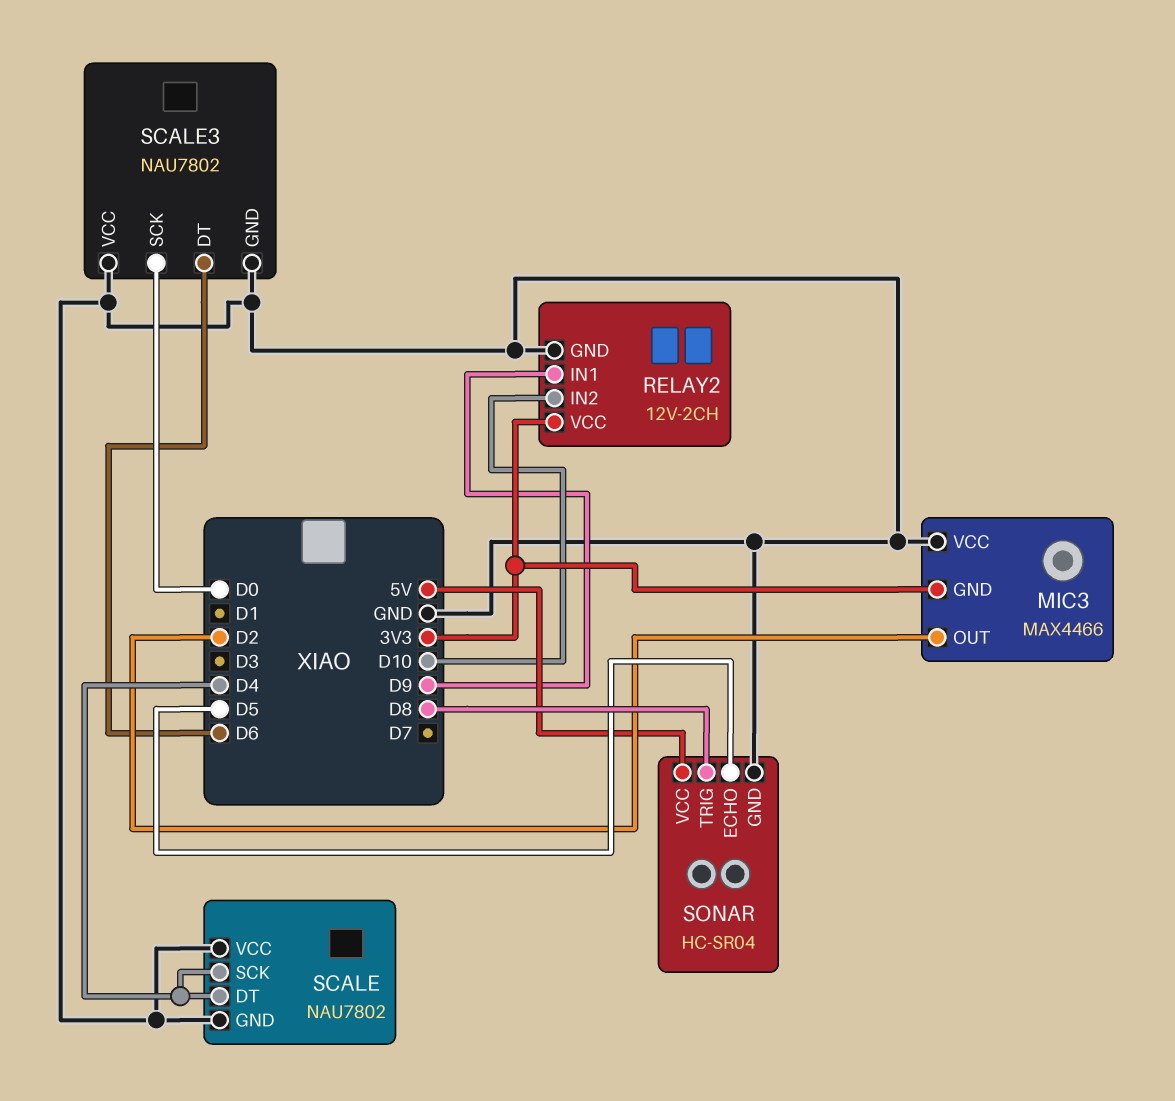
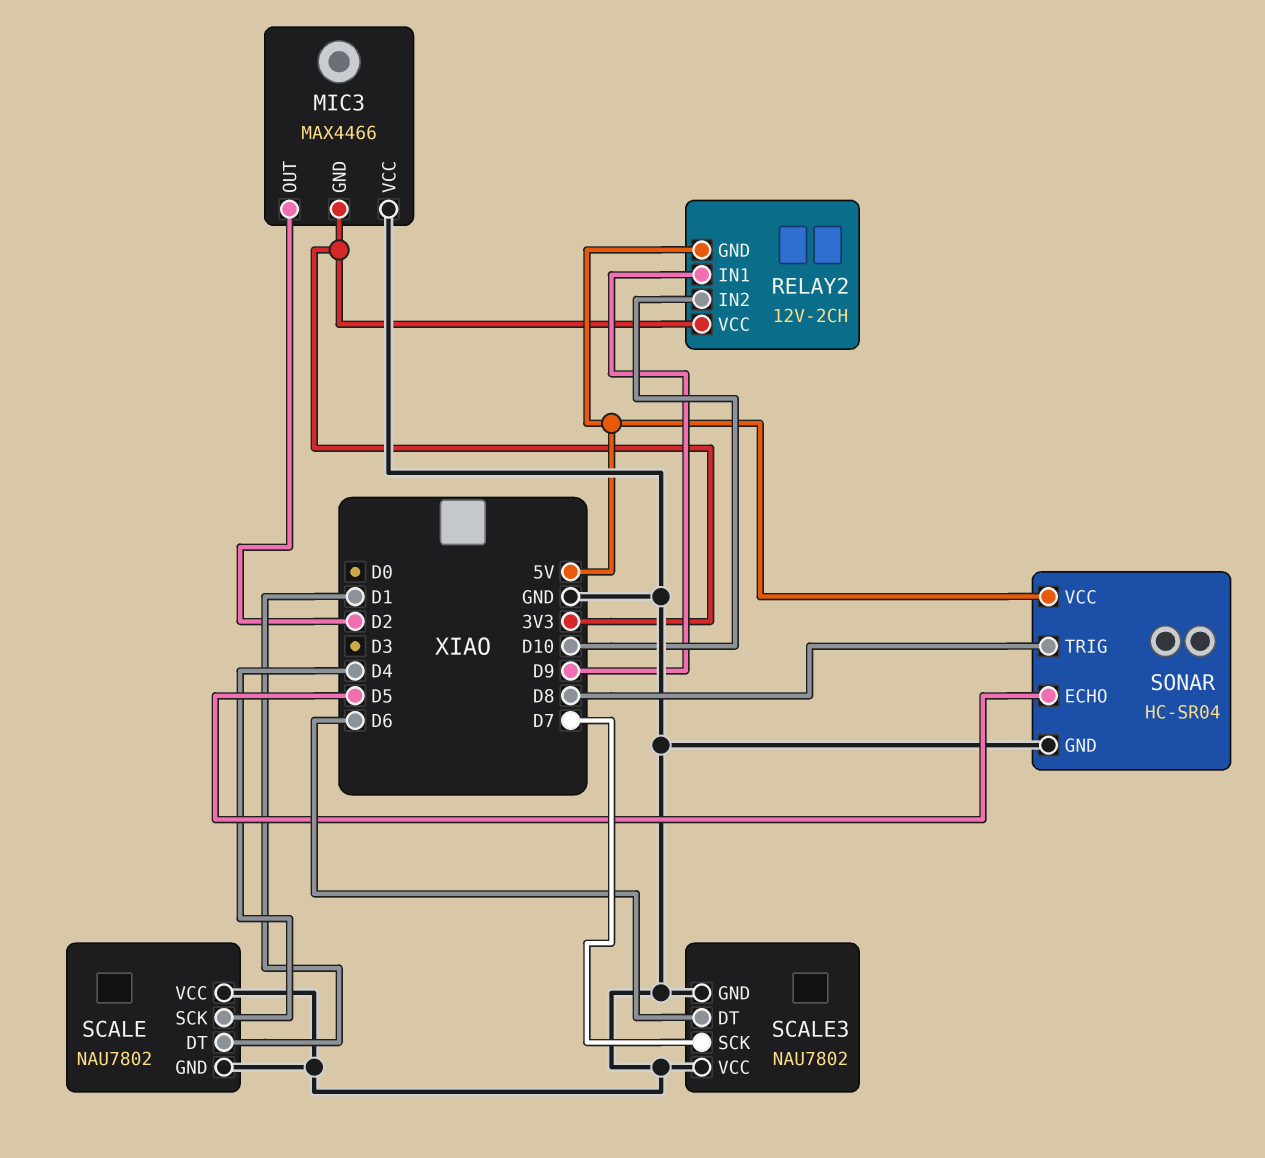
RELAY2 pin GND: GND -> 5V
SCALE pin DT: D4 -> D1
SCALE3 pin SCK: D0 -> D7

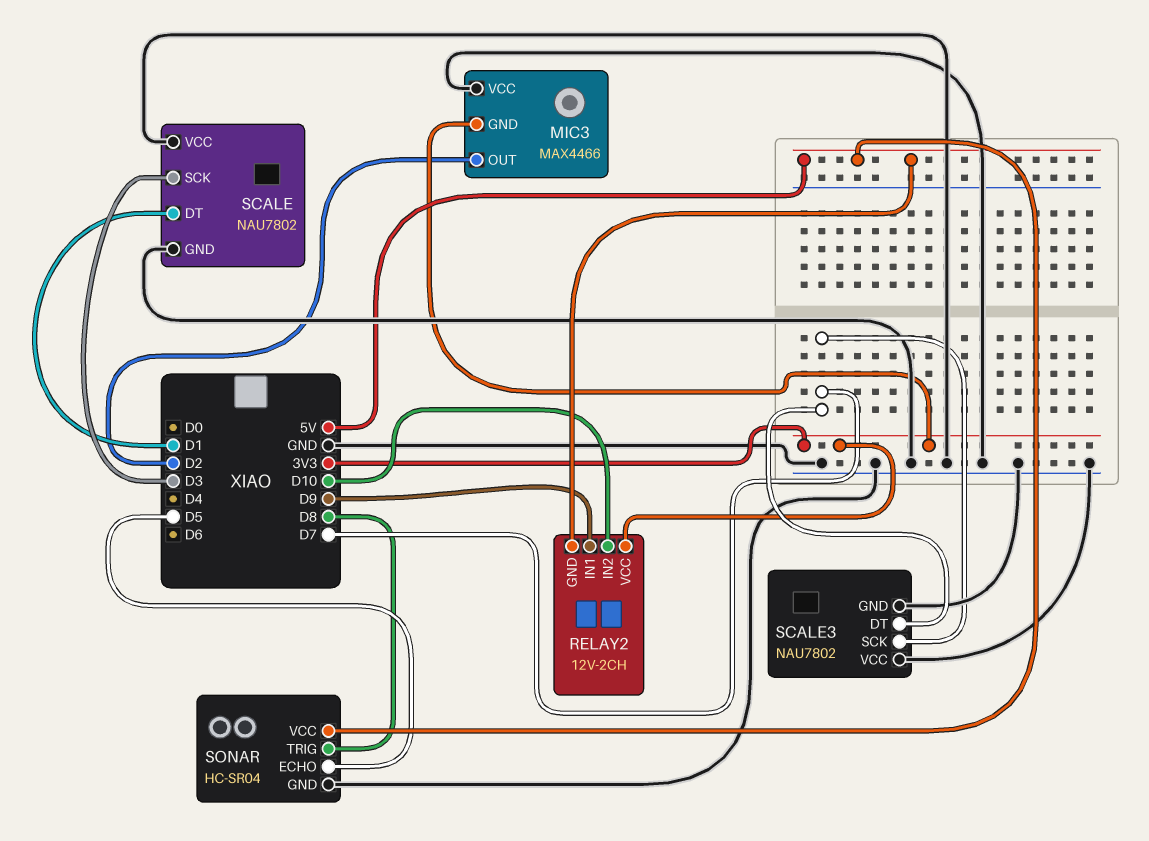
SCALE pin SCK: D4 -> D3
SCALE3 pin DT: D6 -> D7

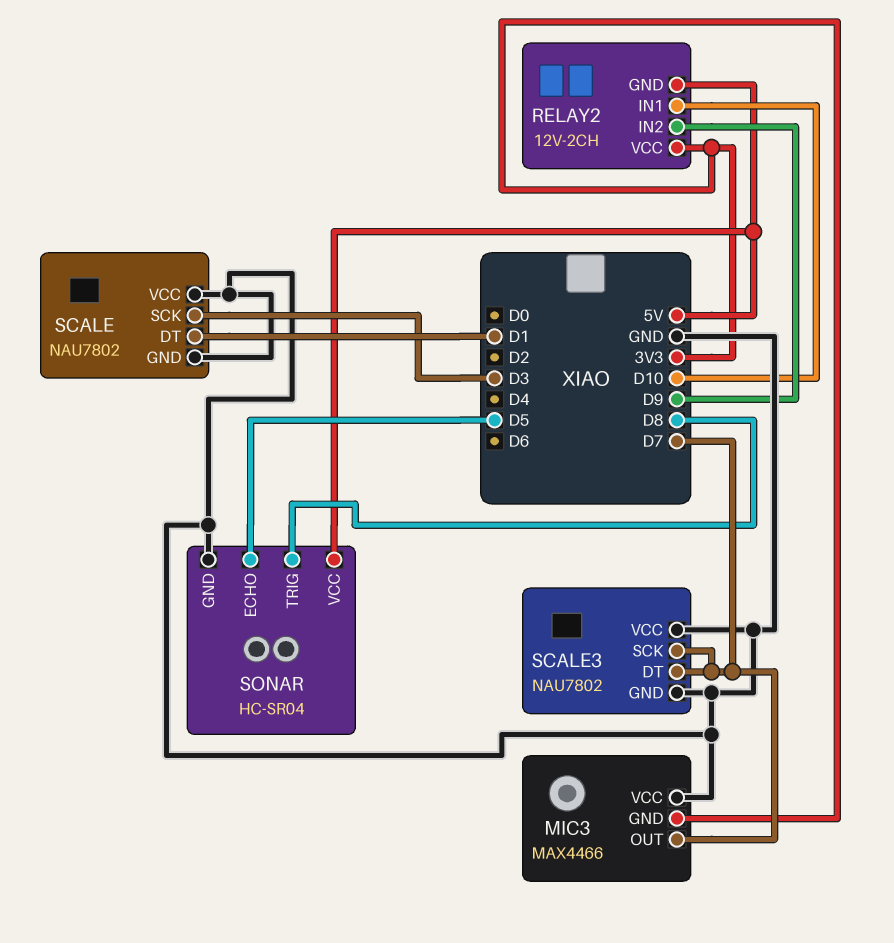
MIC3 pin OUT: D2 -> D7
RELAY2 pin IN1: D9 -> D10
RELAY2 pin IN2: D10 -> D9

